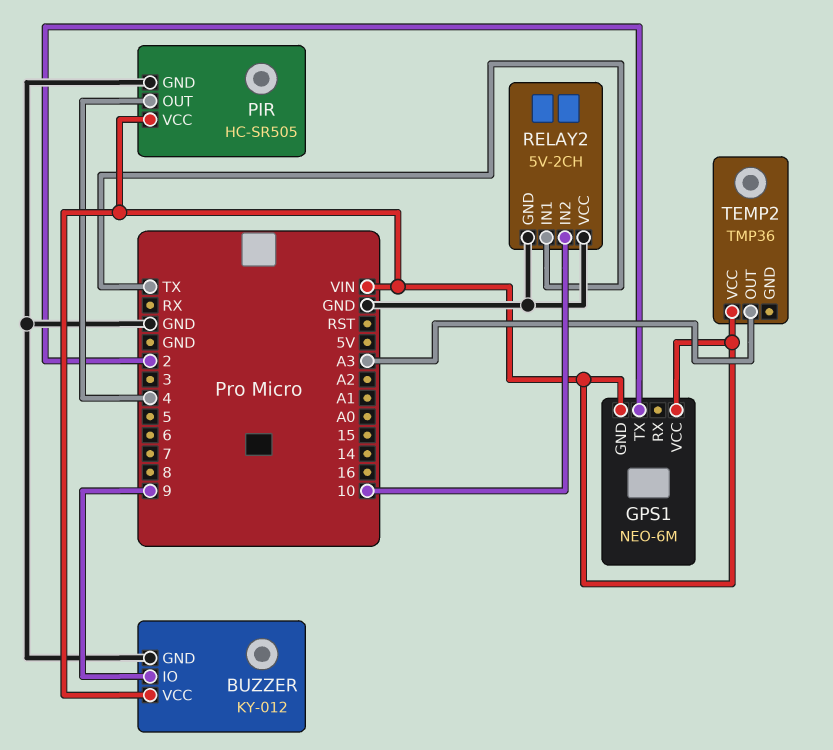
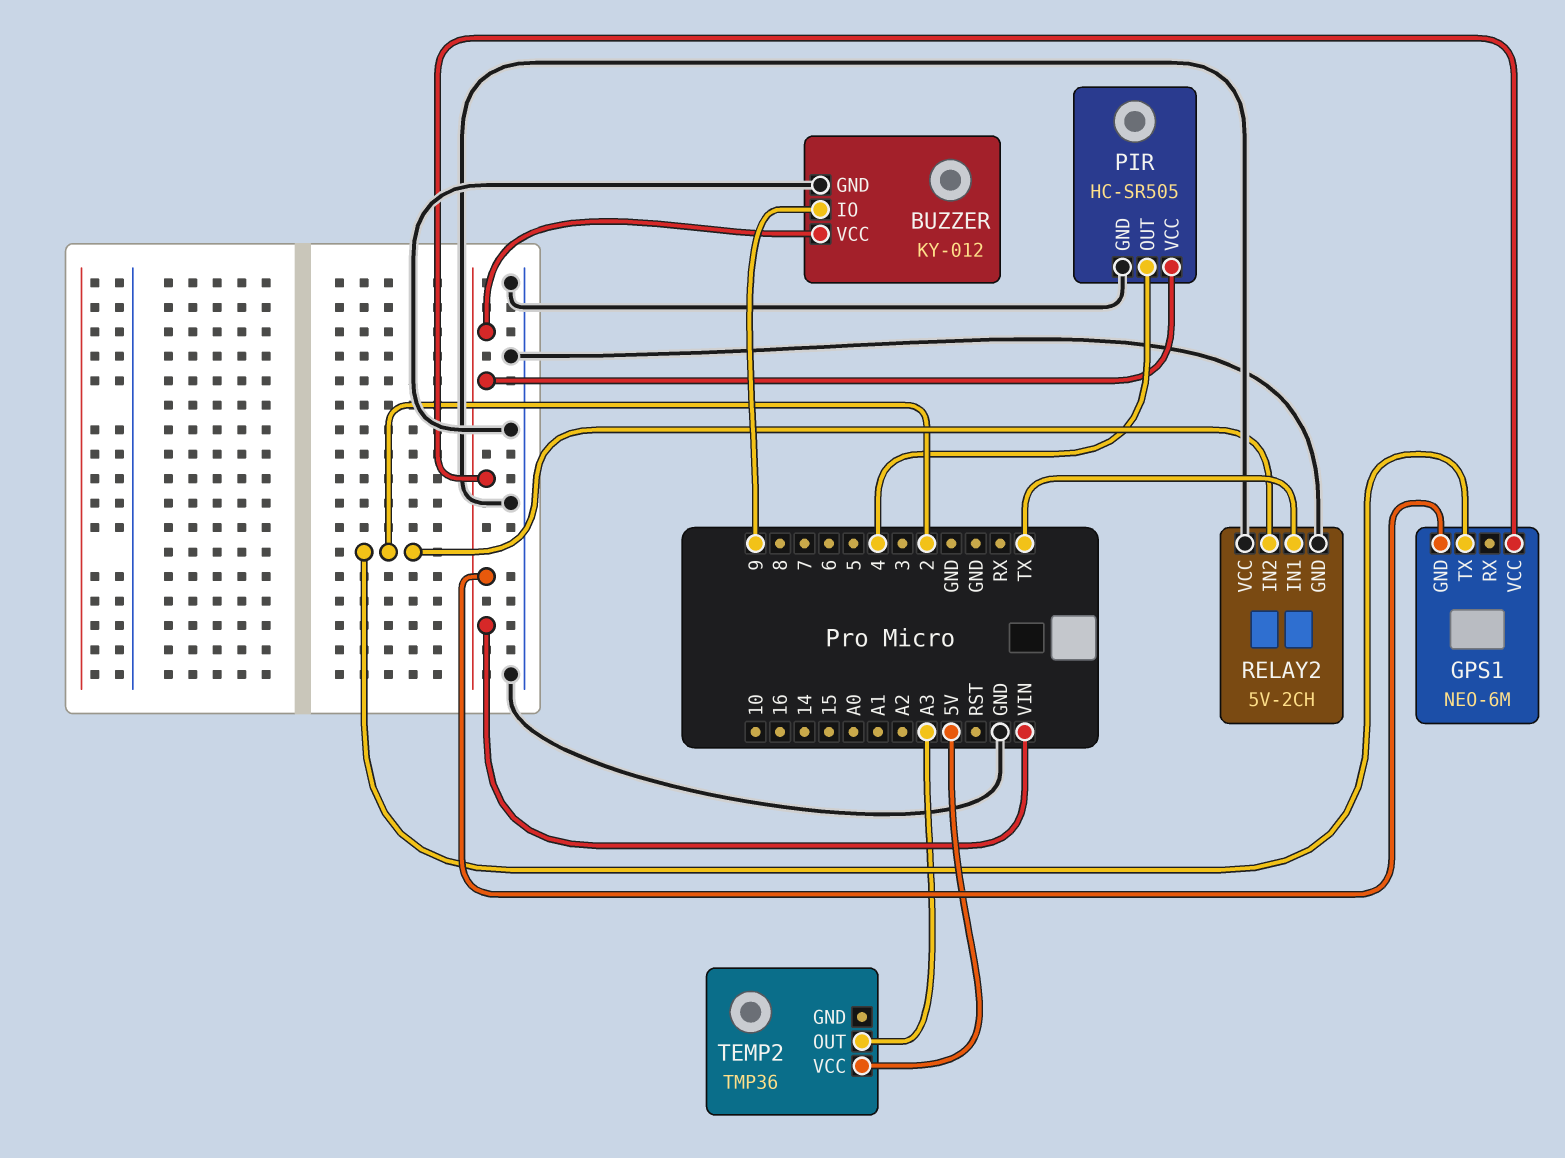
RELAY2 pin IN2: 10 -> 2
TEMP2 pin VCC: VIN -> 5V

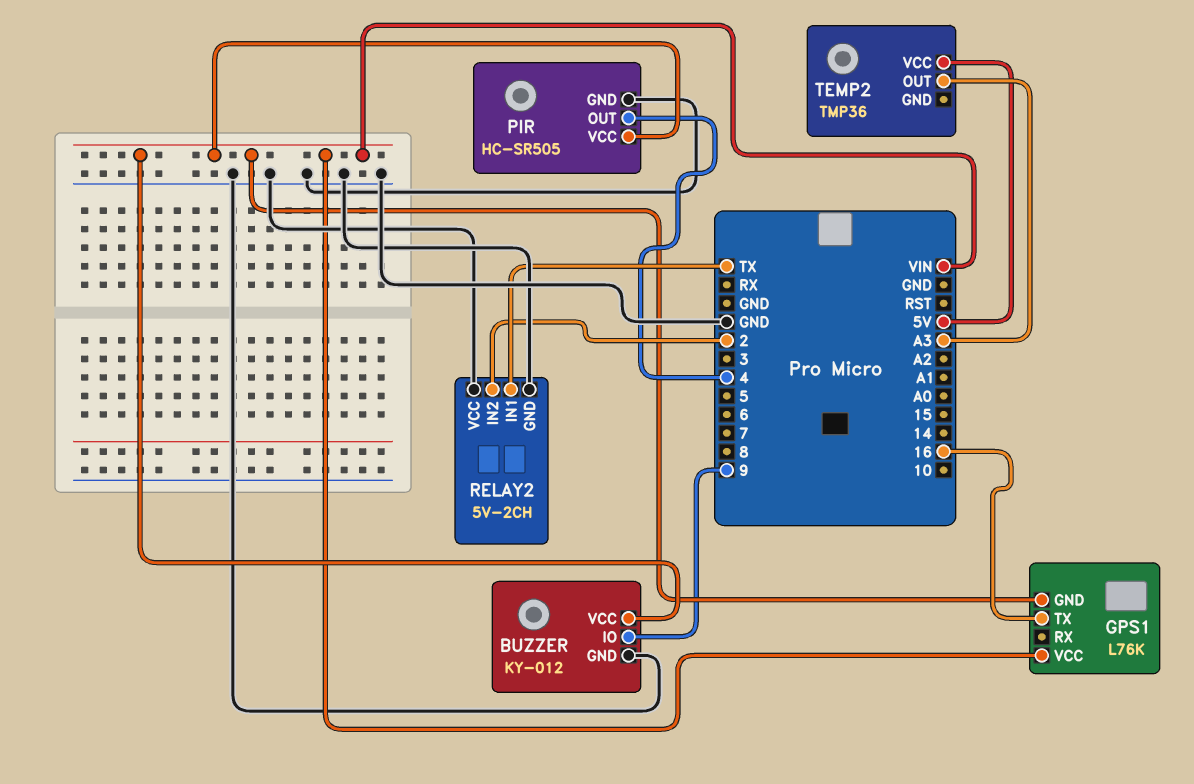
GPS1: NEO-6M -> L76K
GPS1 pin TX: 2 -> 16

